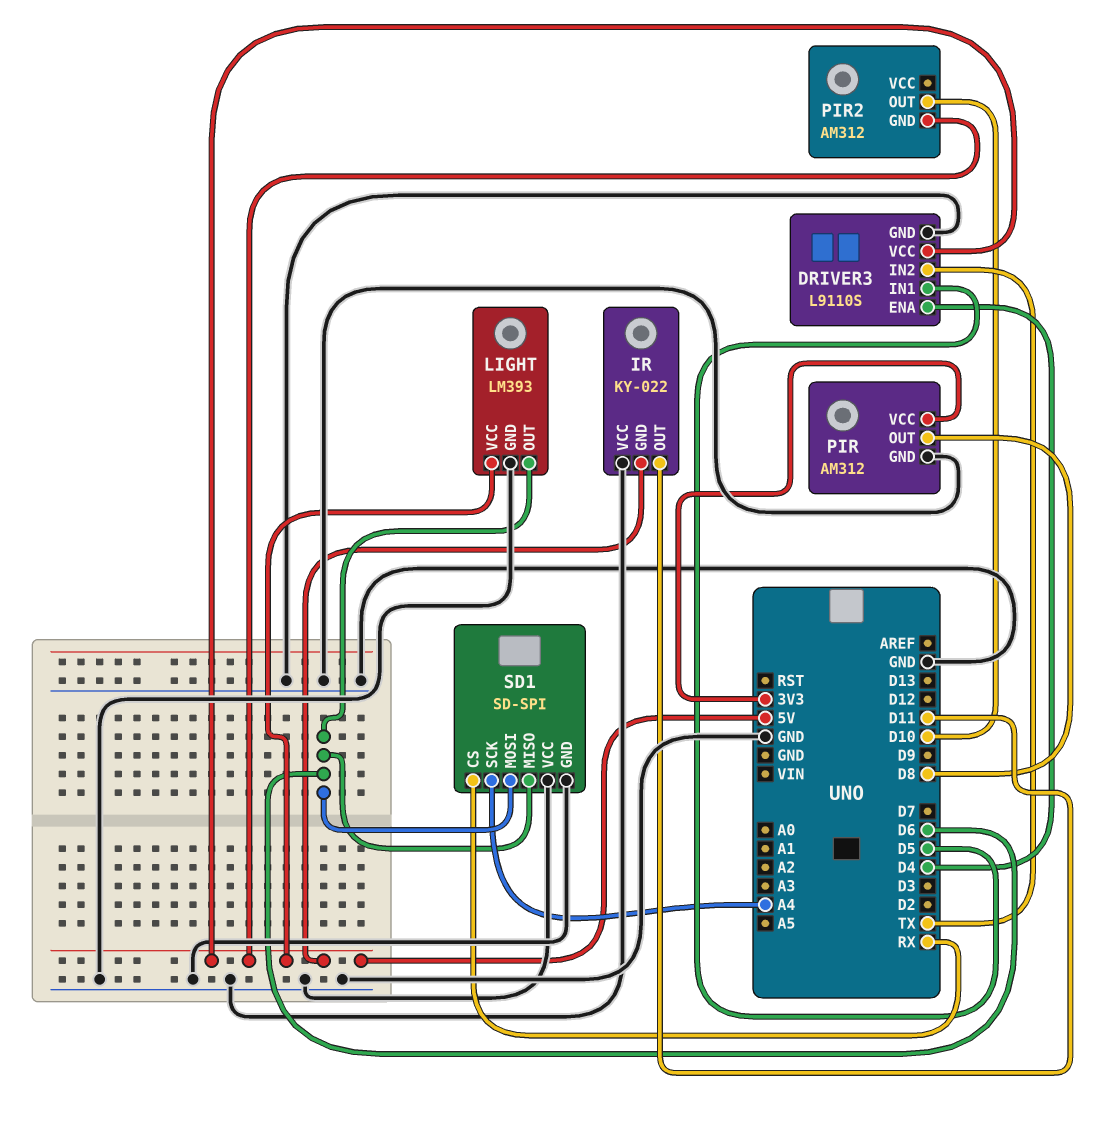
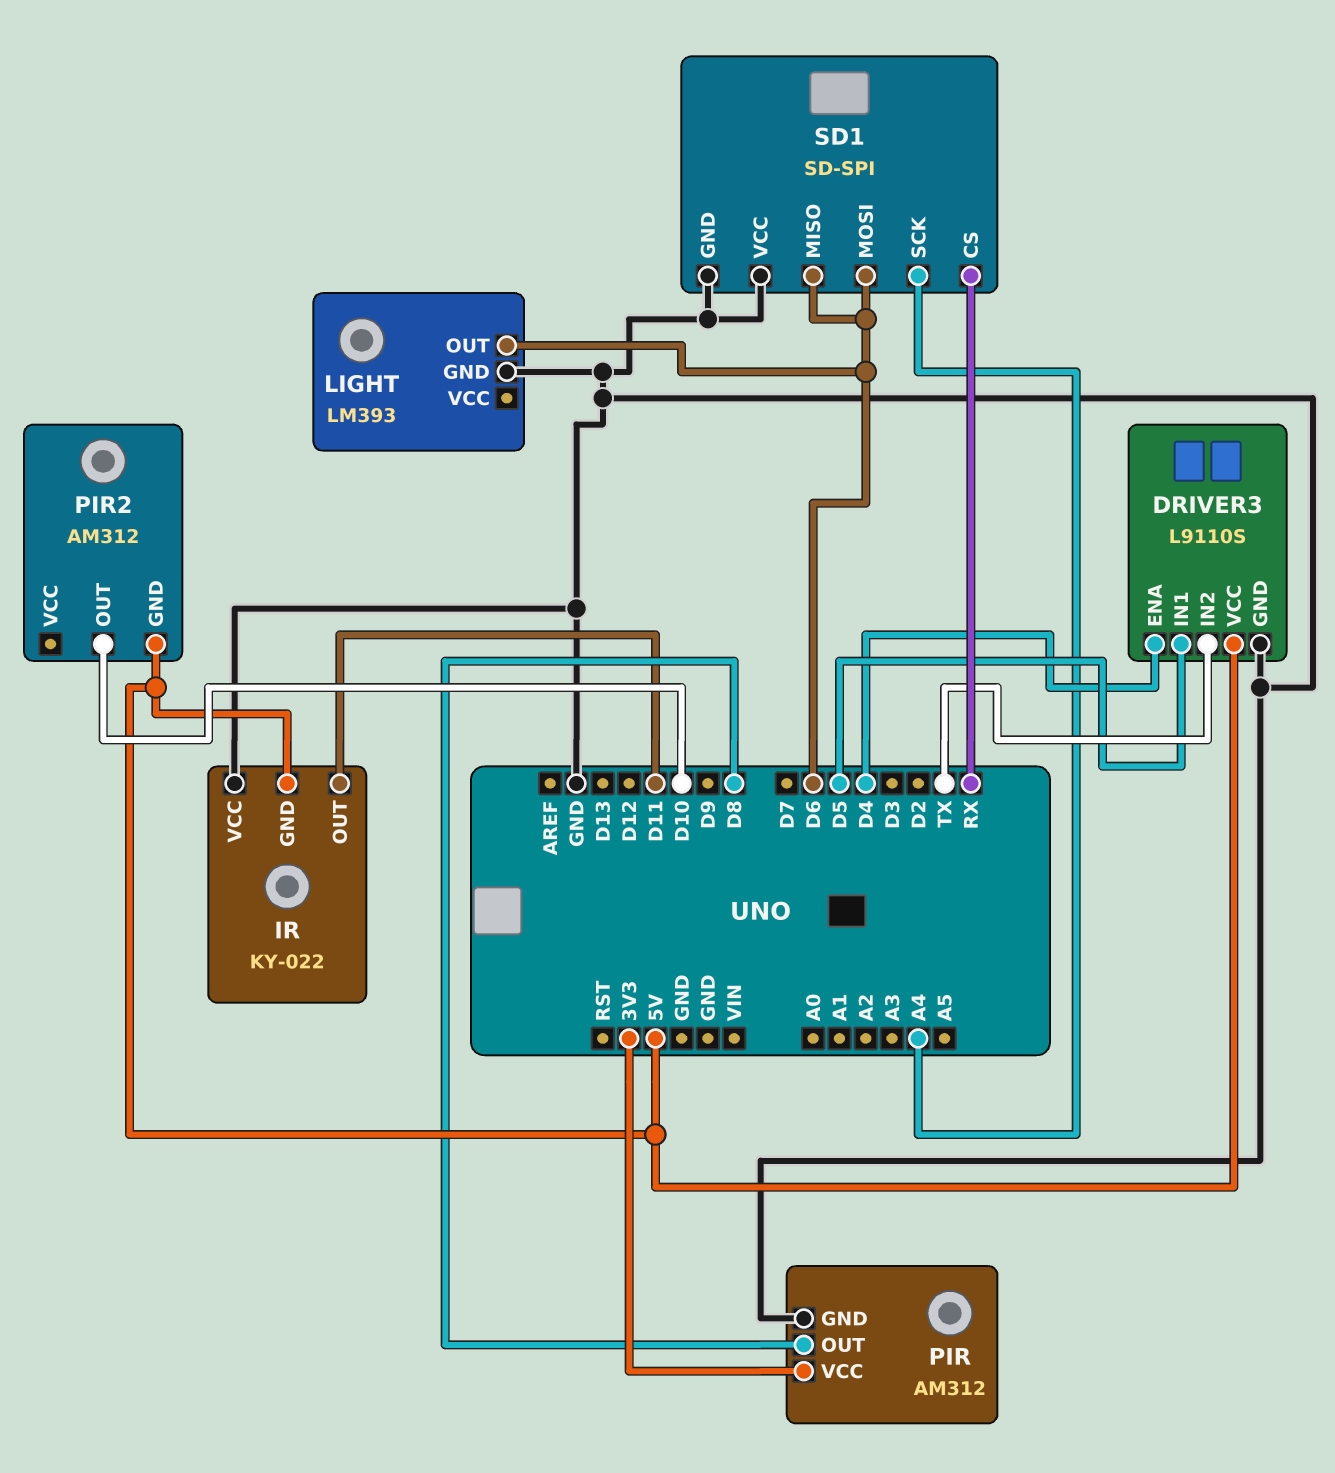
LIGHT pin VCC: 5V -> none

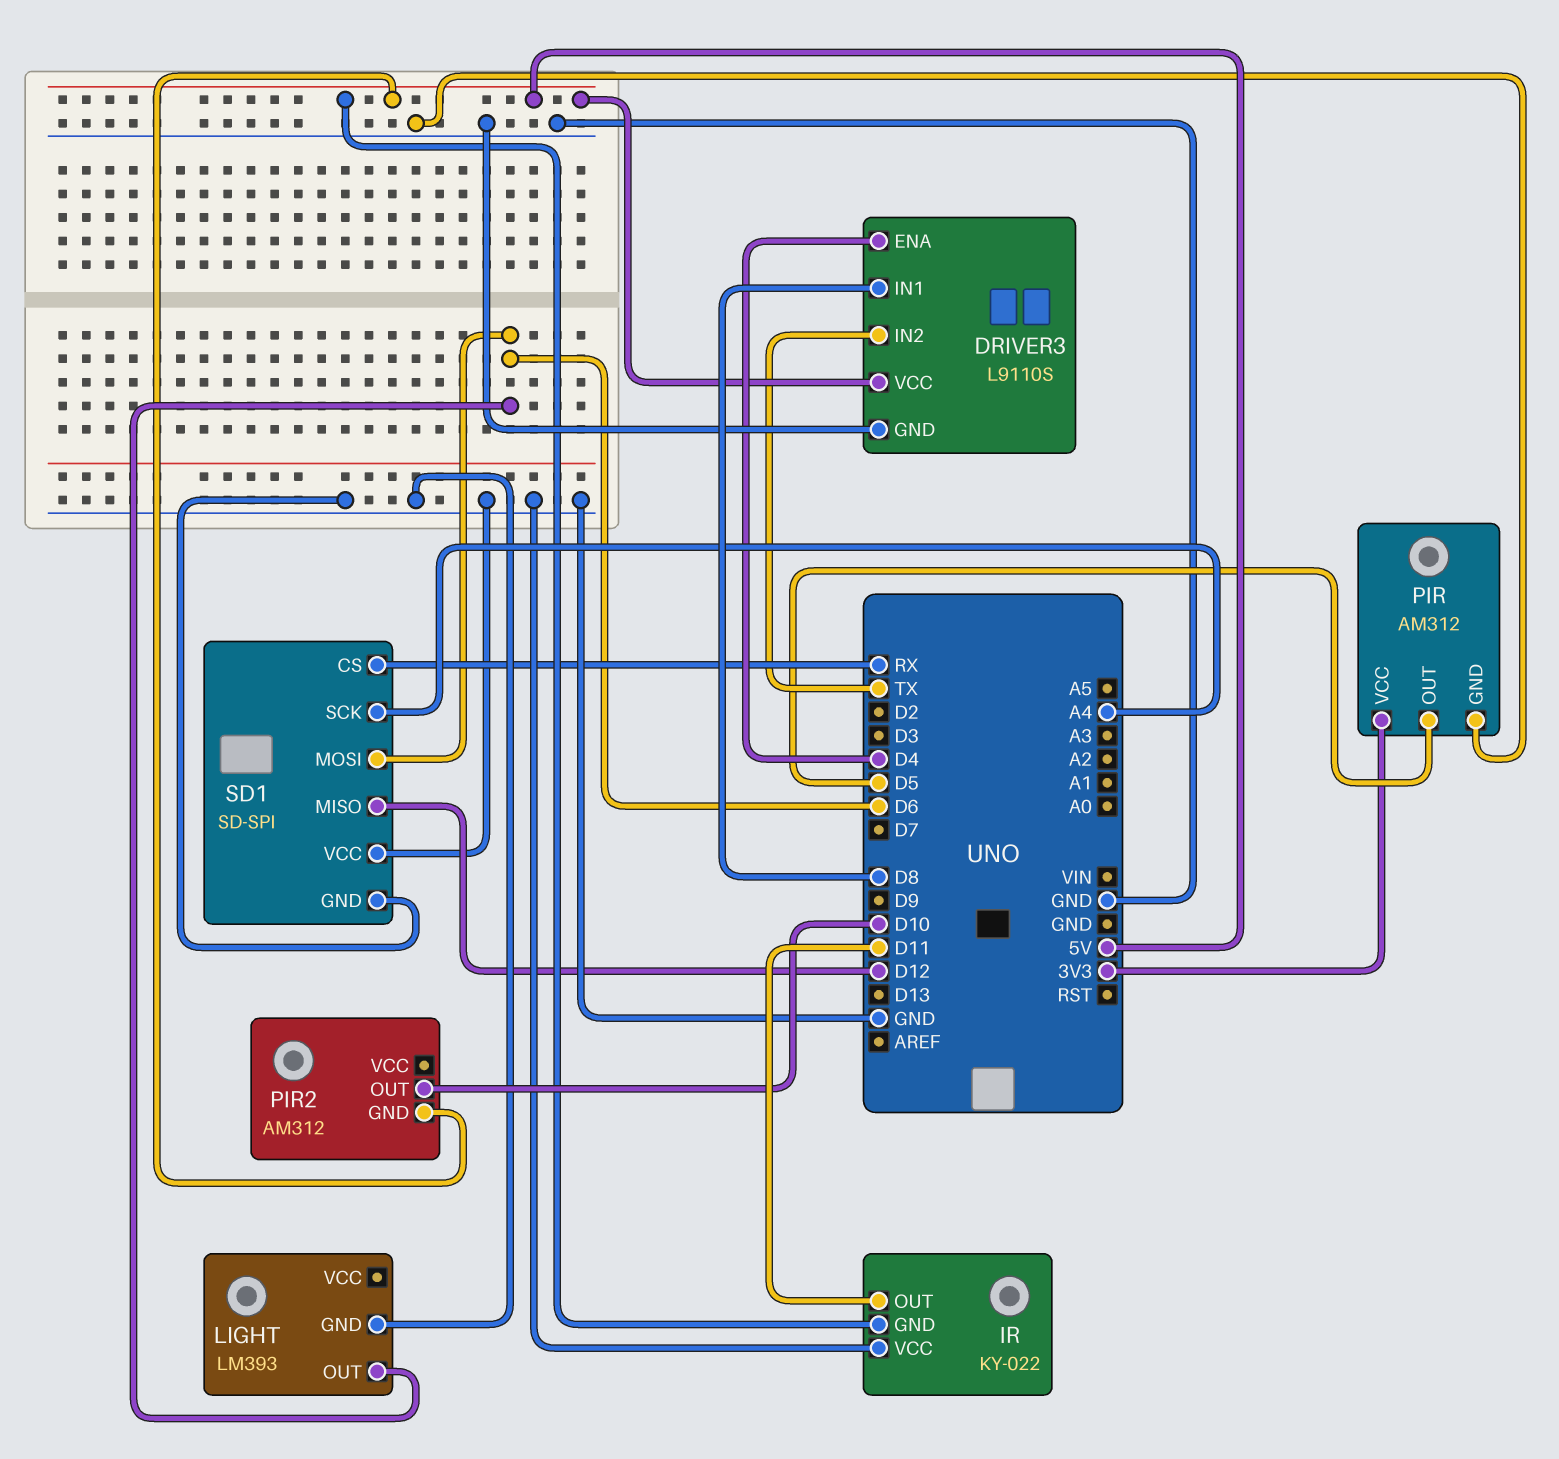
DRIVER3 pin IN1: D5 -> D8
PIR pin OUT: D8 -> D5
SD1 pin MISO: D6 -> D12

